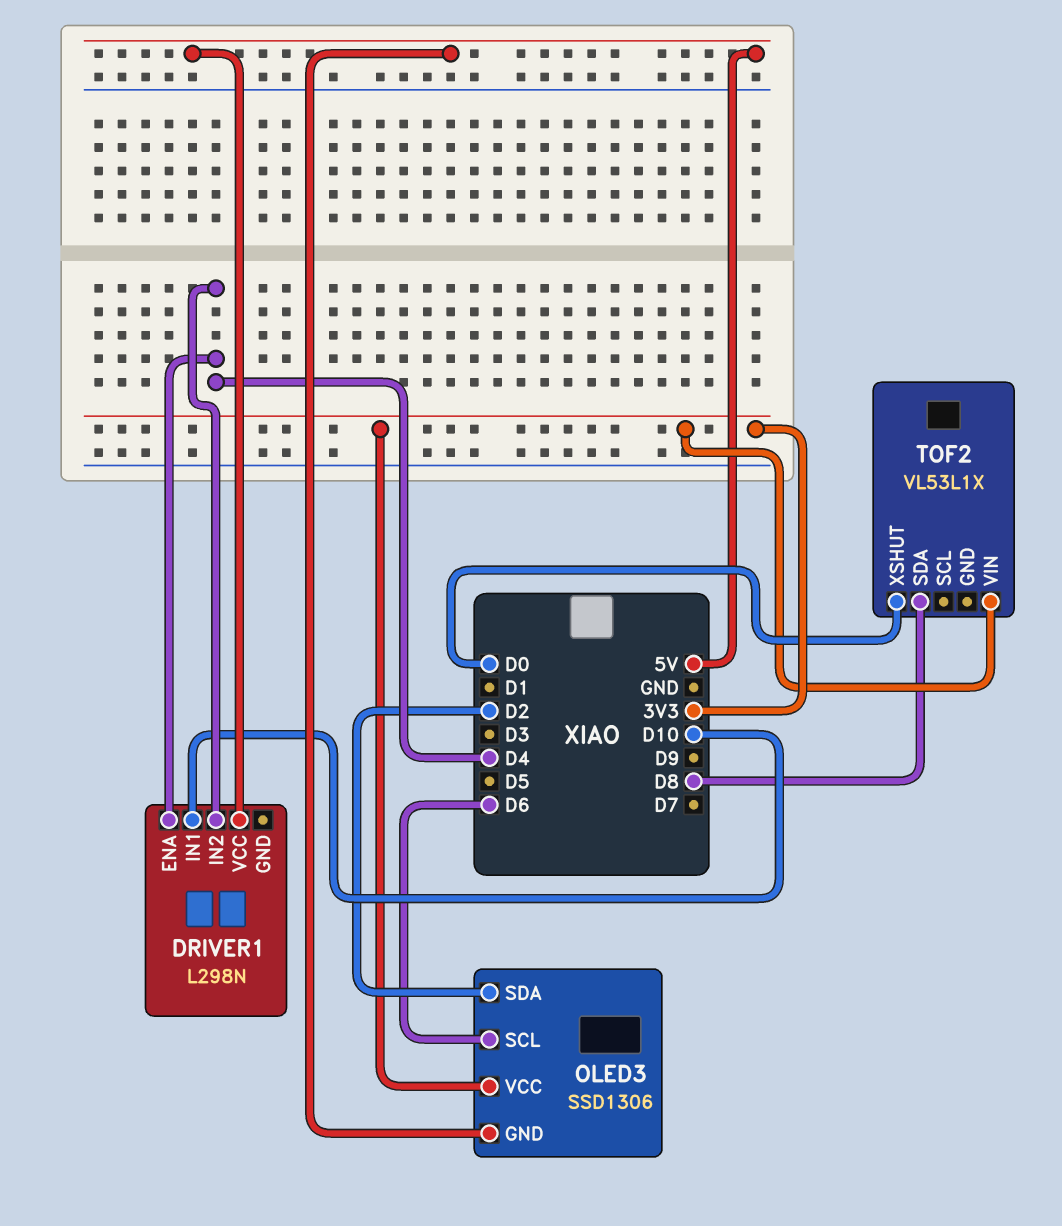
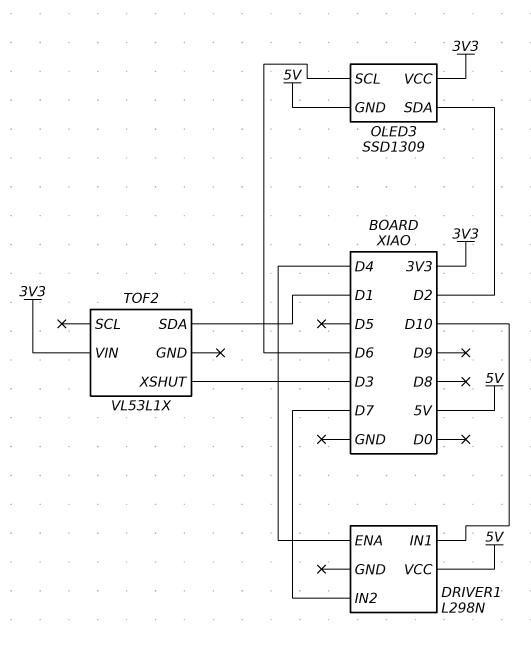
DRIVER1 pin IN2: D4 -> D7
OLED3: SSD1306 -> SSD1309
TOF2 pin SDA: D8 -> D1
TOF2 pin XSHUT: D0 -> D3

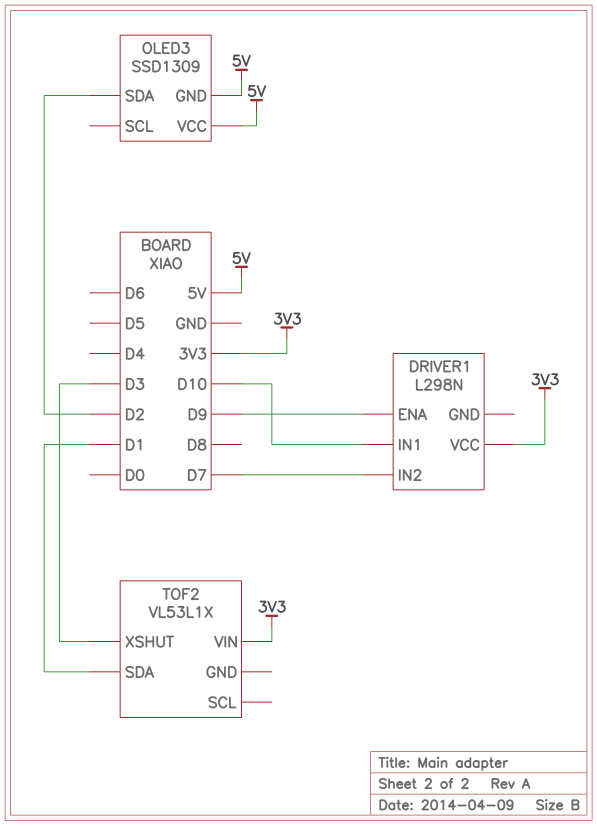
DRIVER1 pin ENA: D4 -> D9
DRIVER1 pin VCC: 5V -> 3V3
OLED3 pin SCL: D6 -> none
OLED3 pin VCC: 3V3 -> 5V

